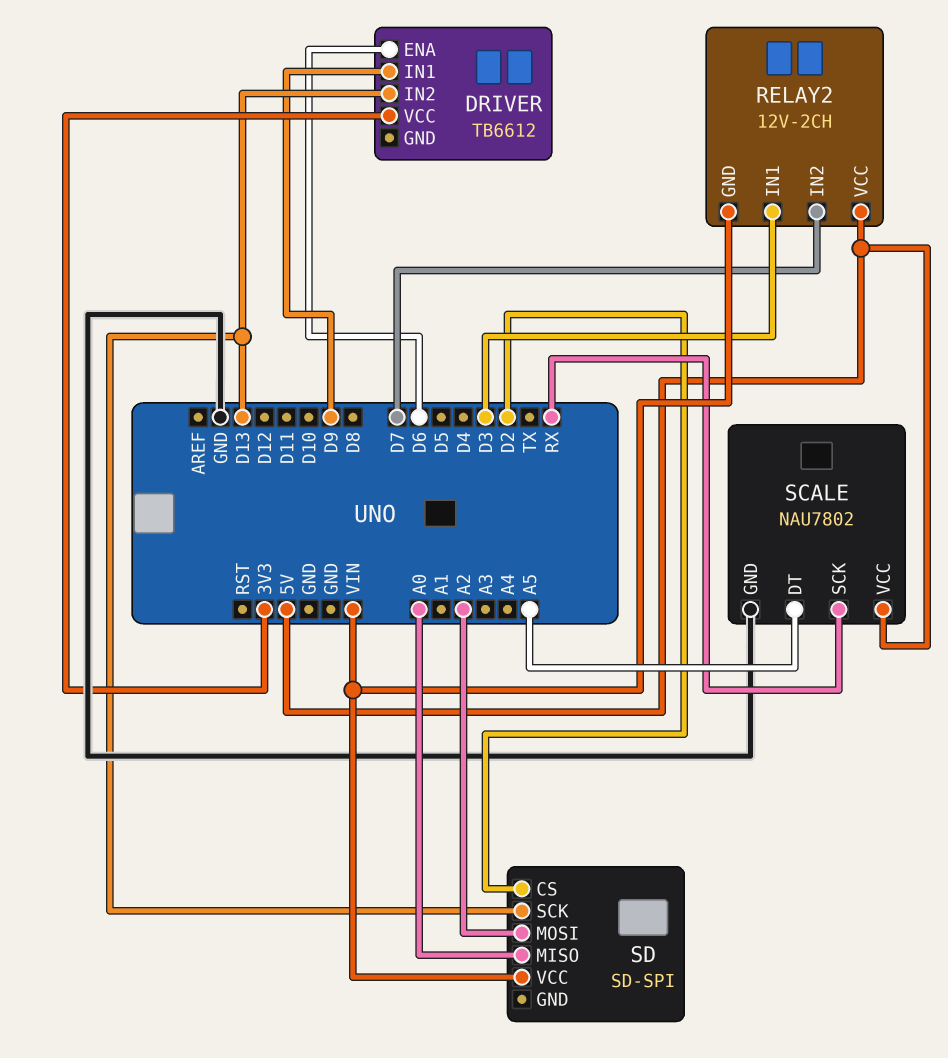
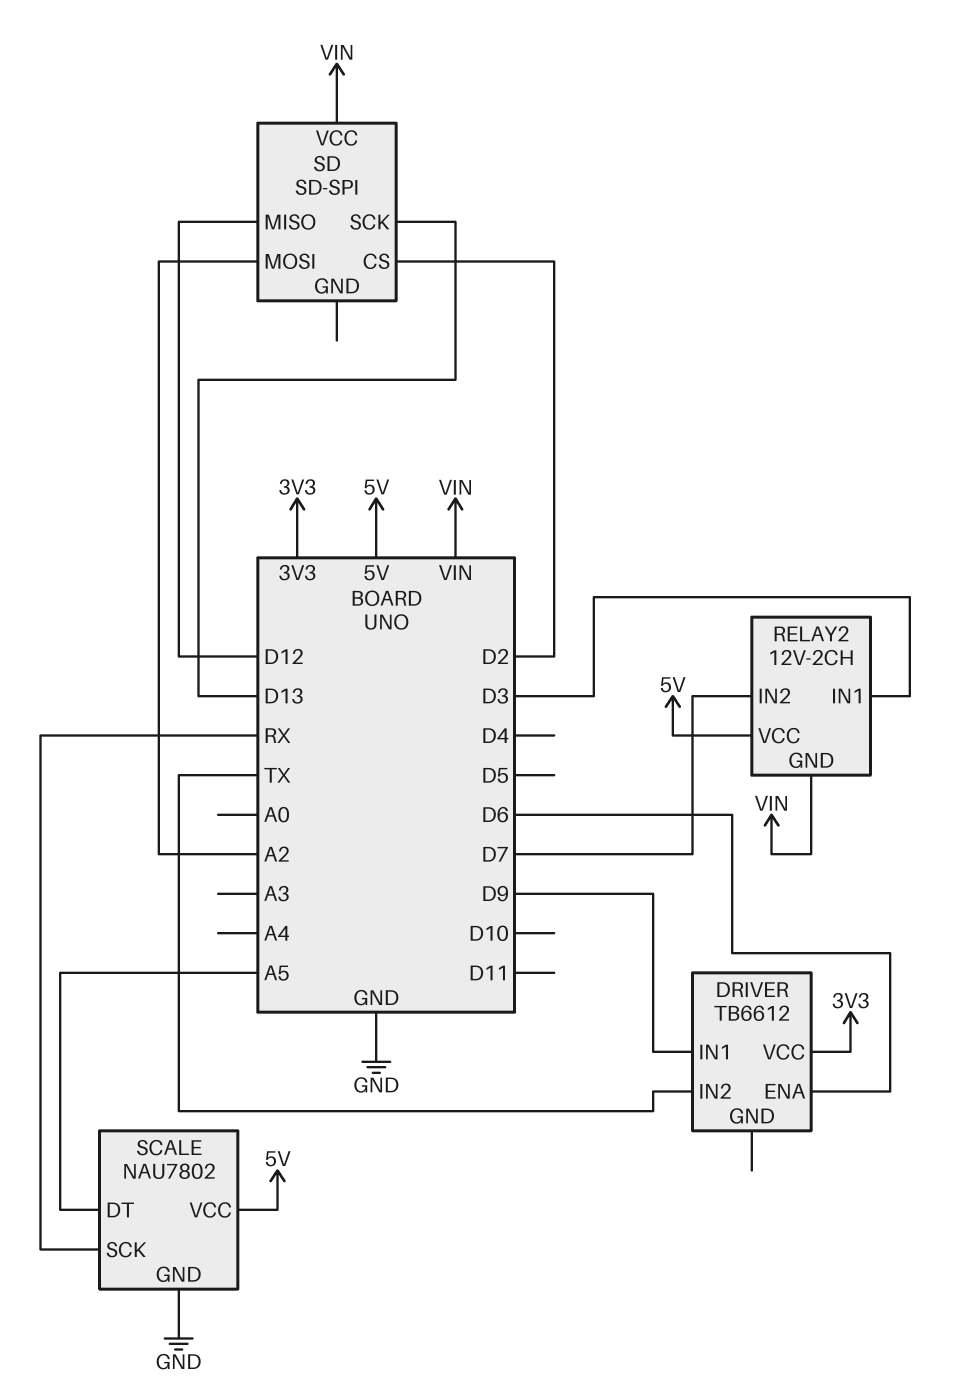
DRIVER pin IN2: D13 -> TX
SD pin MISO: A0 -> D12

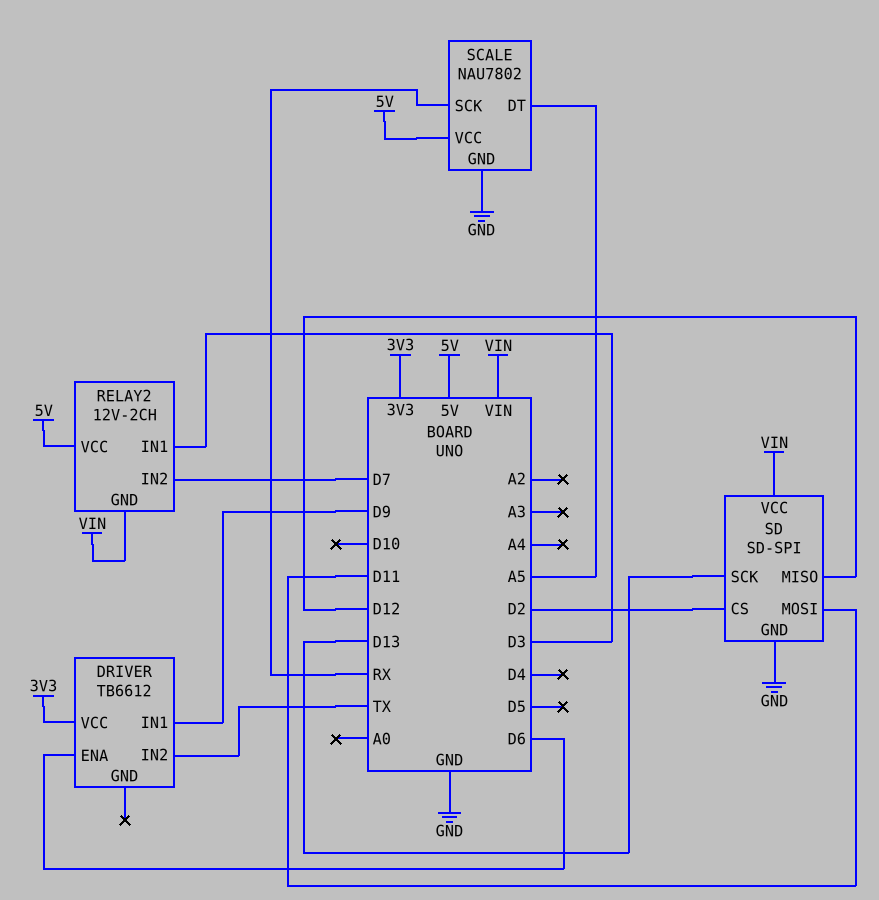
SD pin GND: none -> GND
SD pin MOSI: A2 -> D11

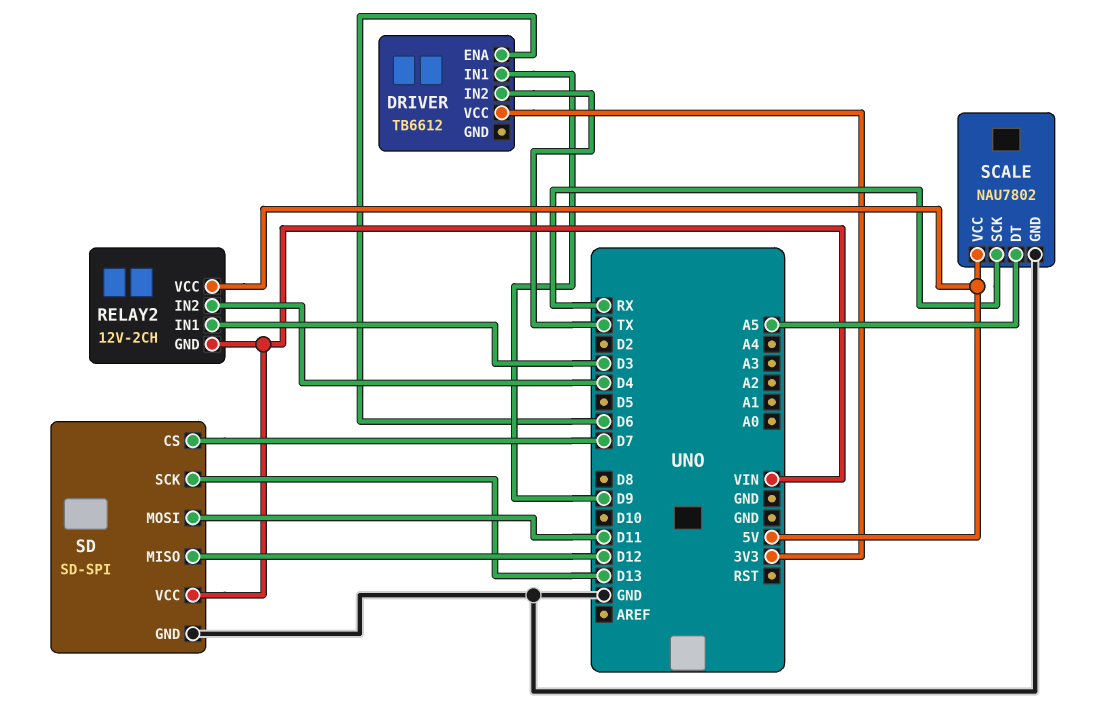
RELAY2 pin IN2: D7 -> D4
SD pin CS: D2 -> D7

